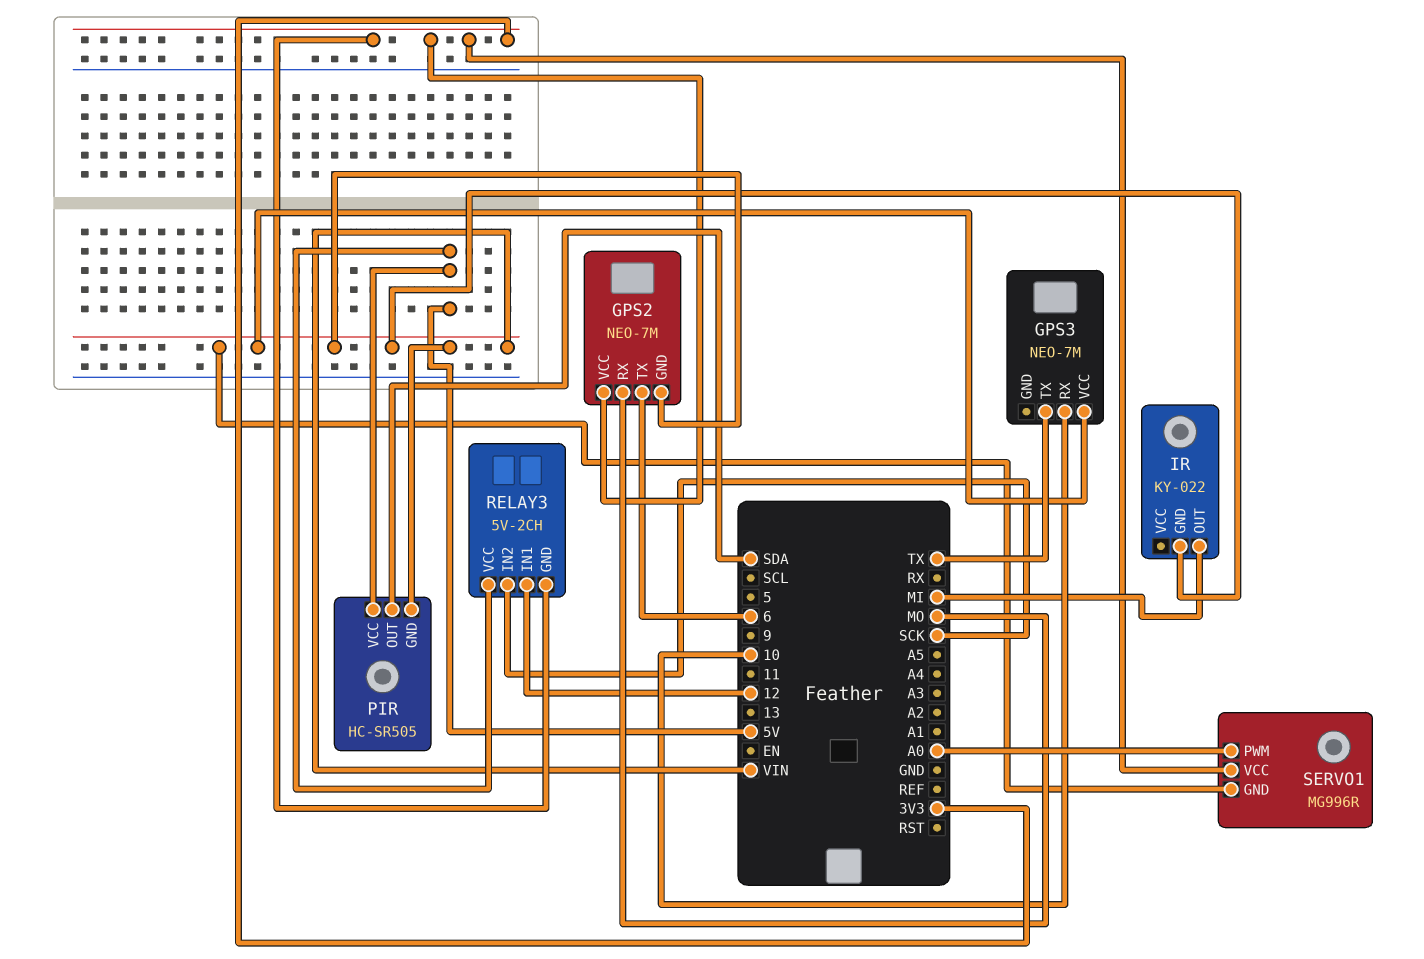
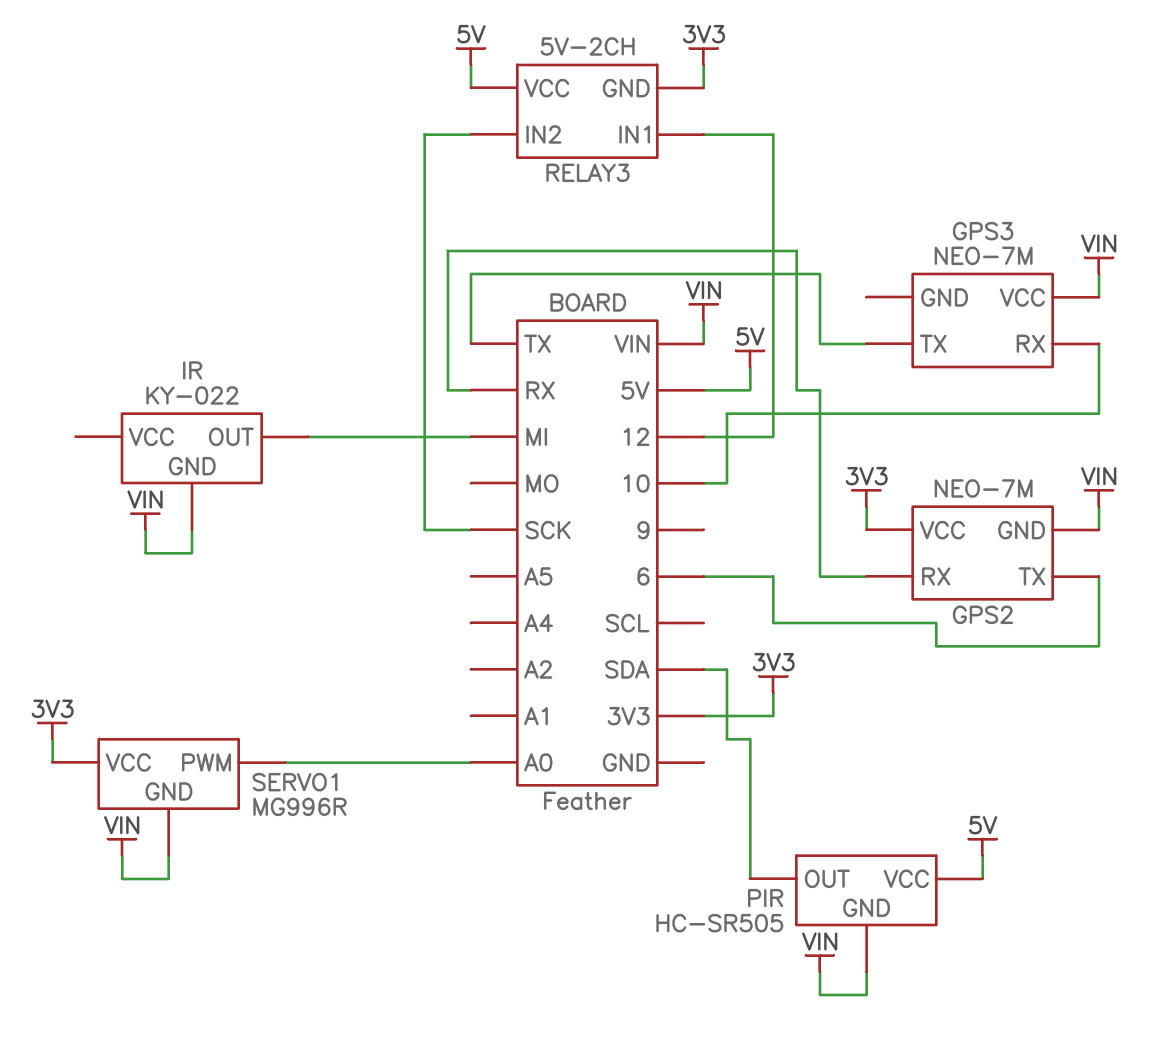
GPS2 pin RX: MO -> RX

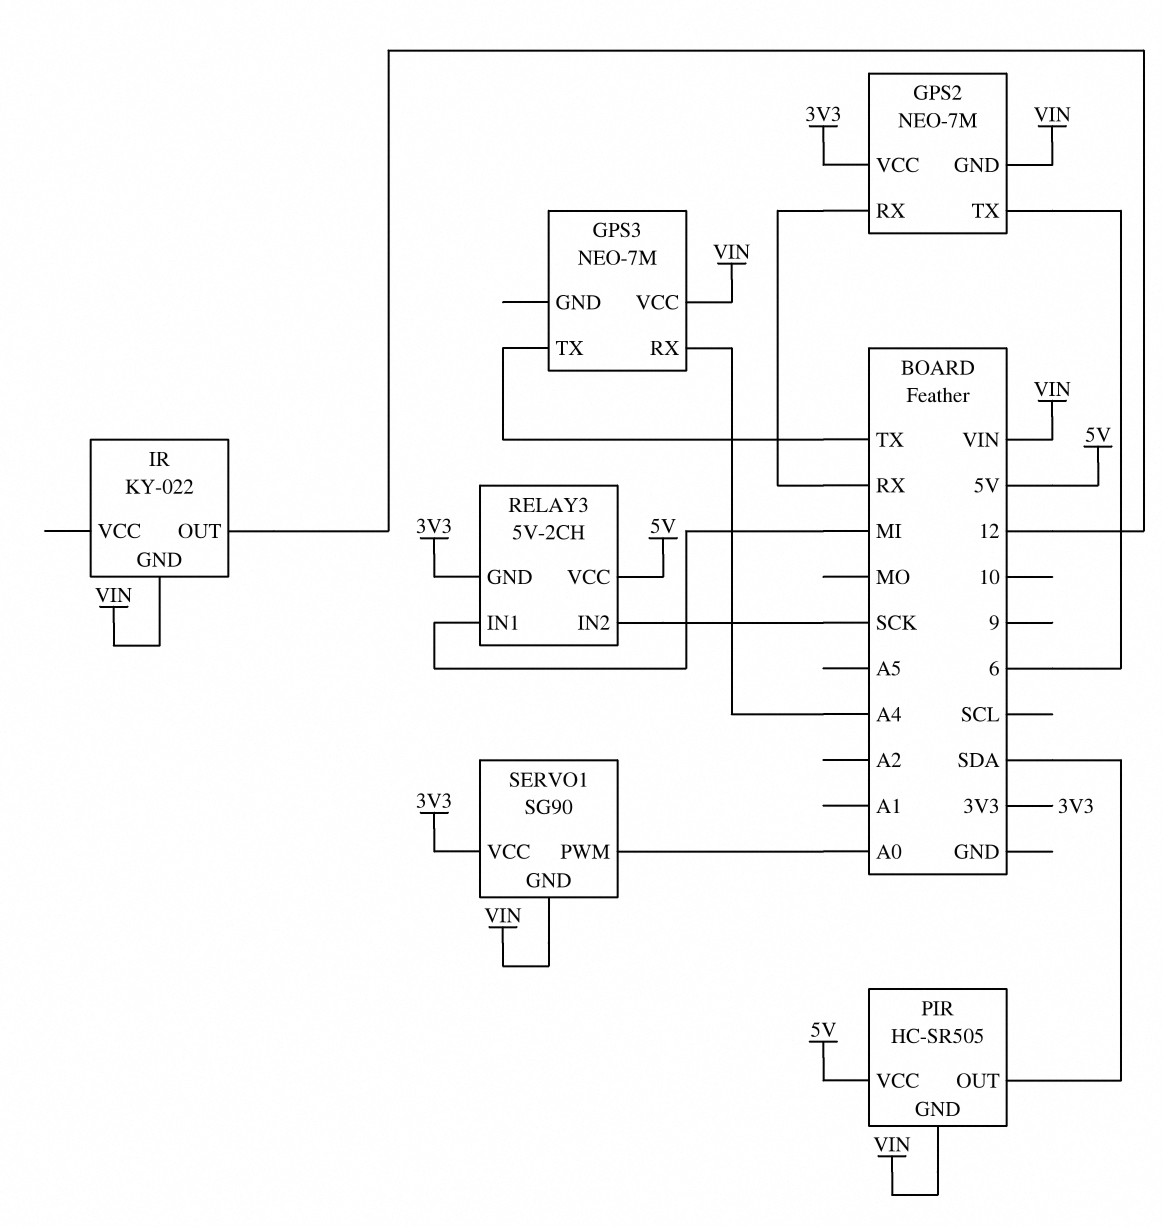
GPS3 pin RX: 10 -> A4
IR pin OUT: MI -> 12
RELAY3 pin IN1: 12 -> MI
SERVO1: MG996R -> SG90

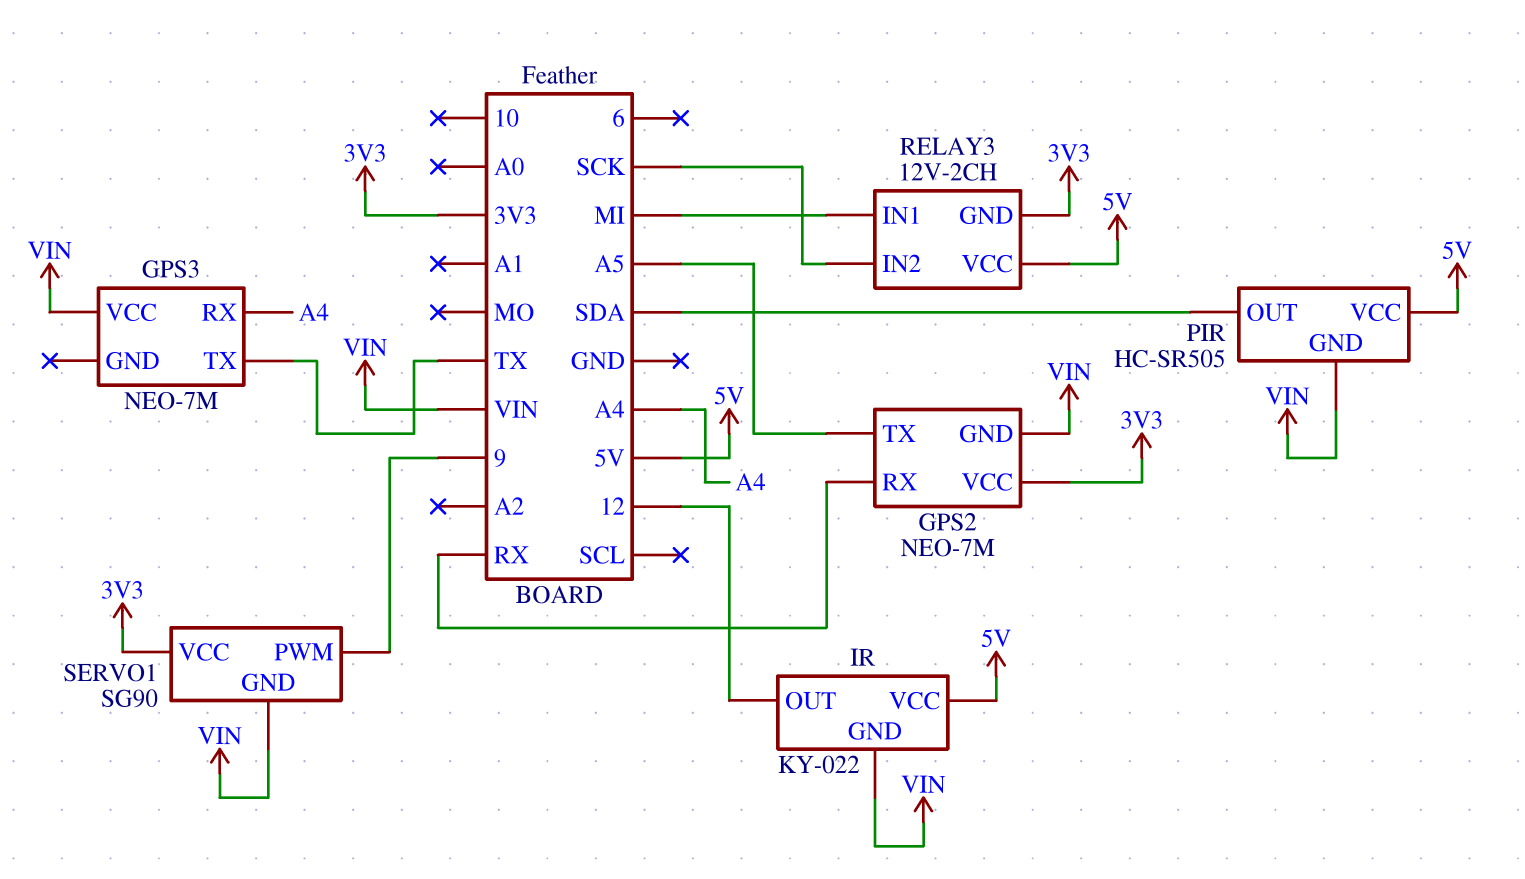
GPS2 pin TX: 6 -> A5
IR pin VCC: none -> 5V
RELAY3: 5V-2CH -> 12V-2CH
SERVO1 pin PWM: A0 -> 9

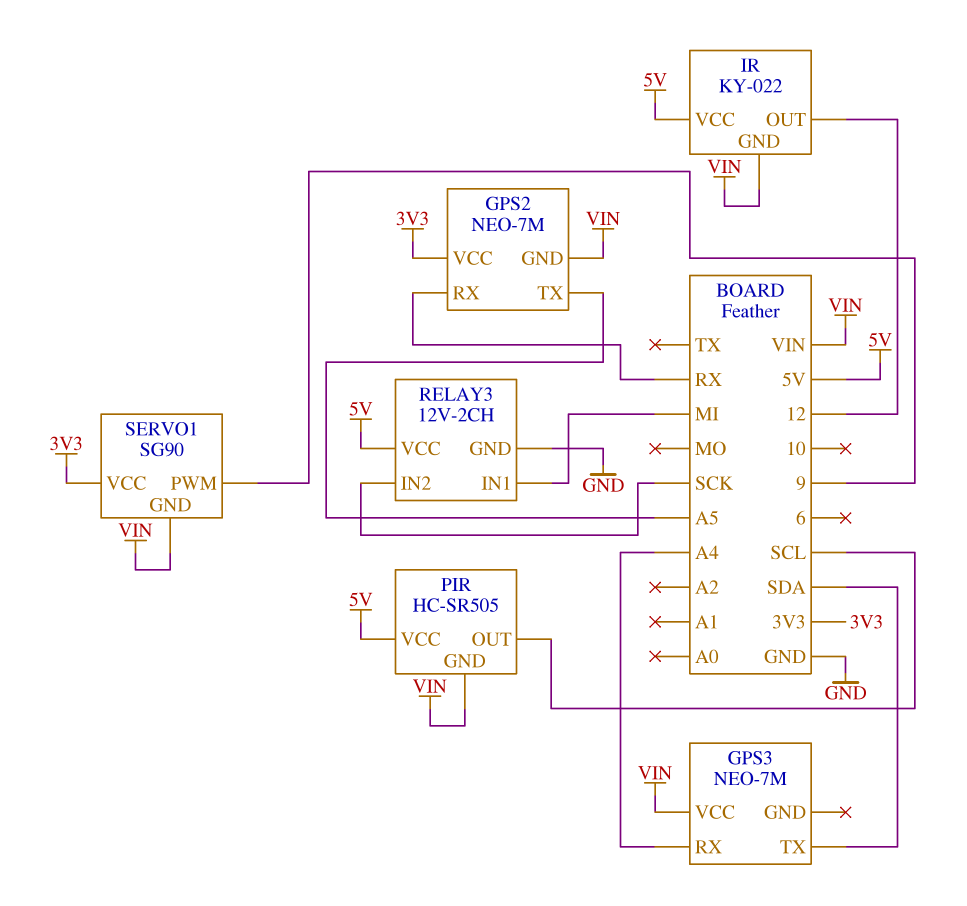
GPS3 pin TX: TX -> SDA
PIR pin OUT: SDA -> SCL
RELAY3 pin GND: 3V3 -> GND

